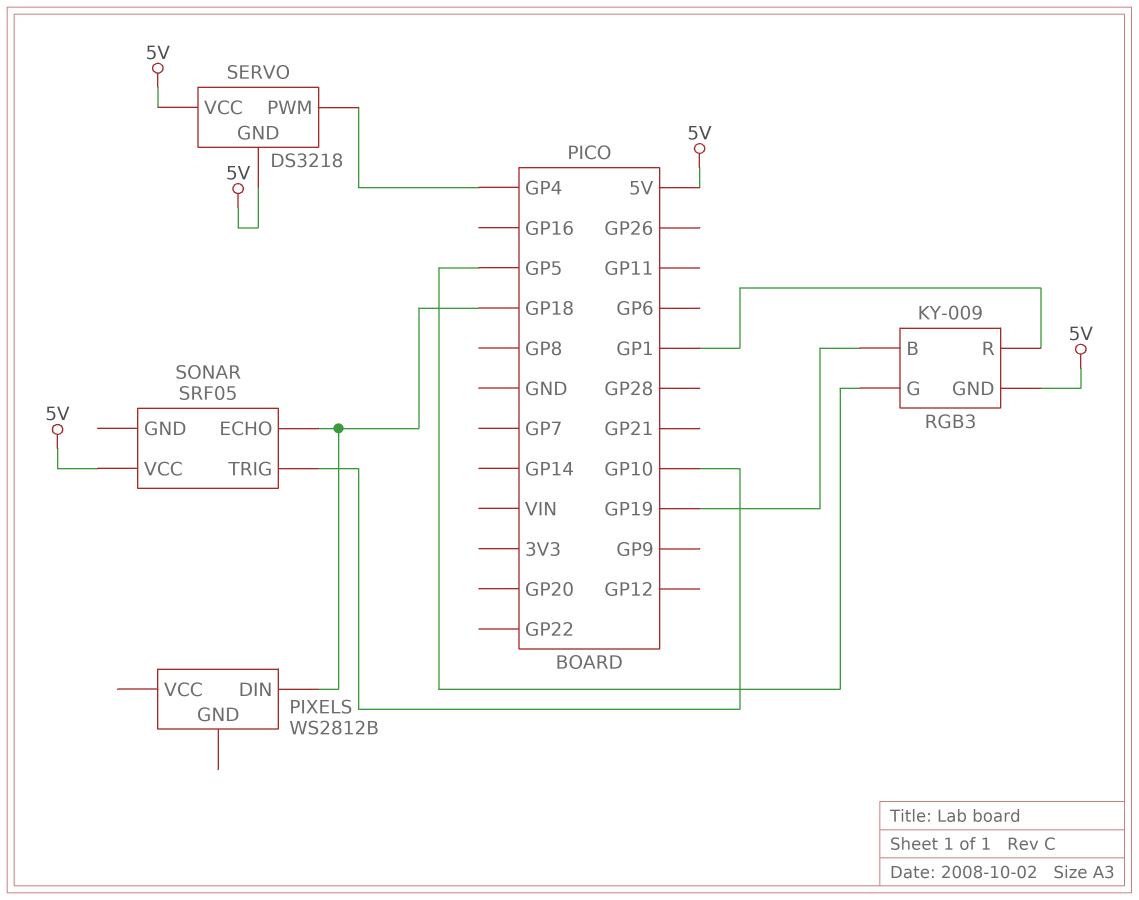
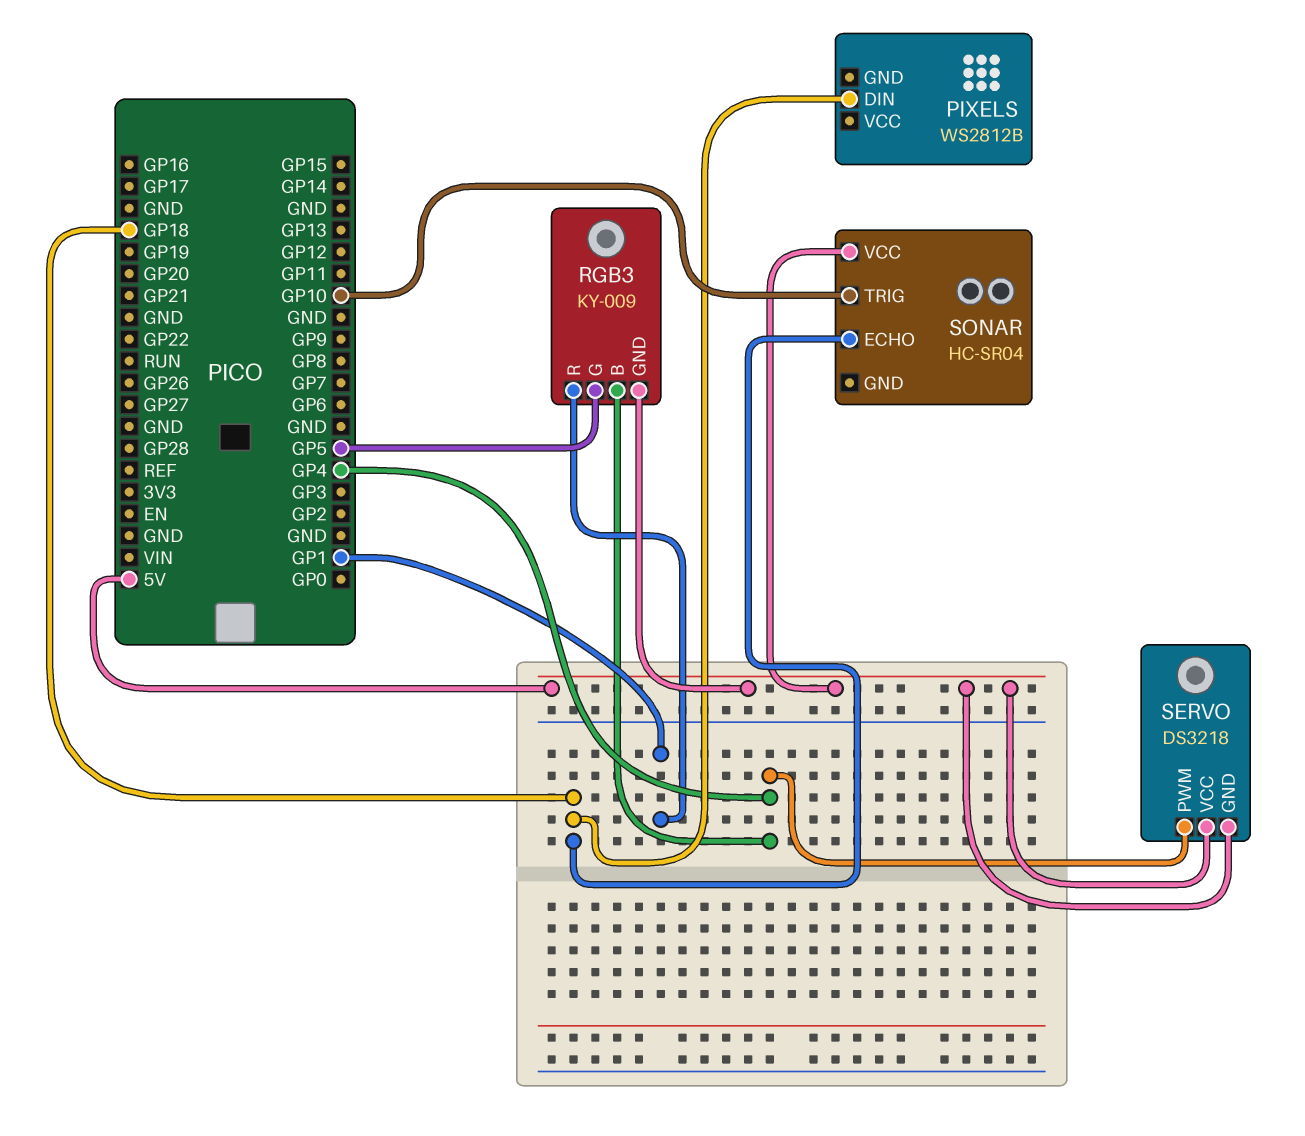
RGB3 pin B: GP19 -> GP4
SONAR: SRF05 -> HC-SR04

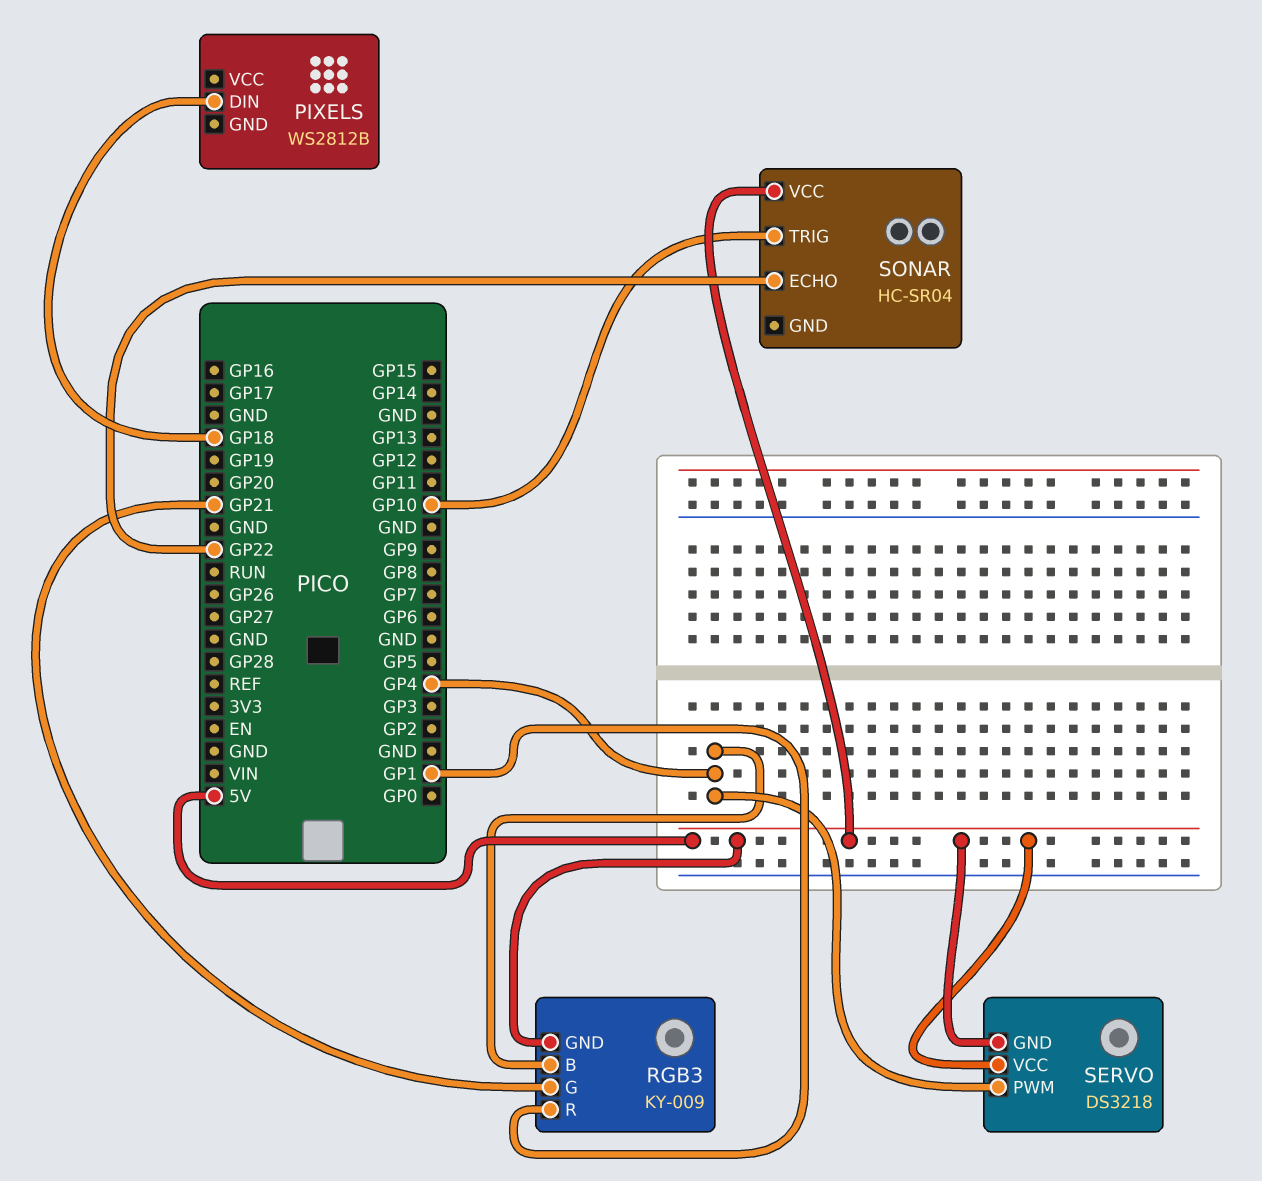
RGB3 pin G: GP5 -> GP21
SONAR pin ECHO: GP18 -> GP22

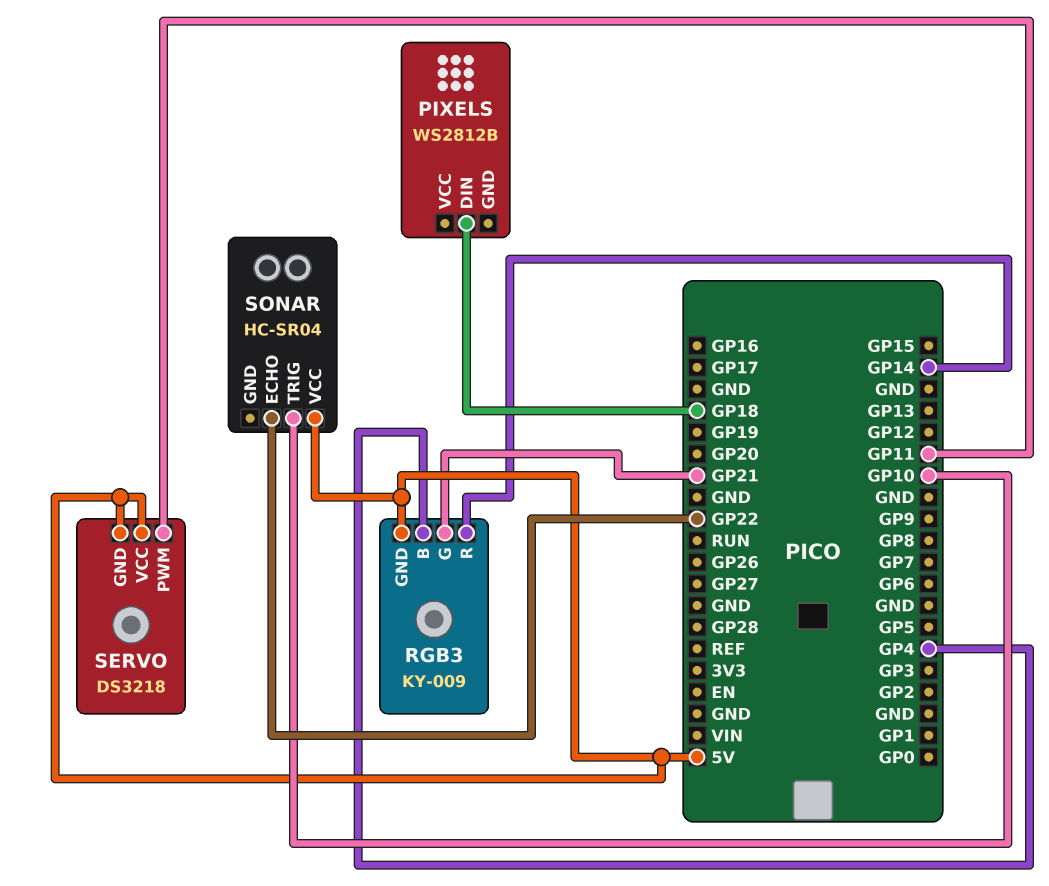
RGB3 pin R: GP1 -> GP14
SERVO pin PWM: GP4 -> GP11

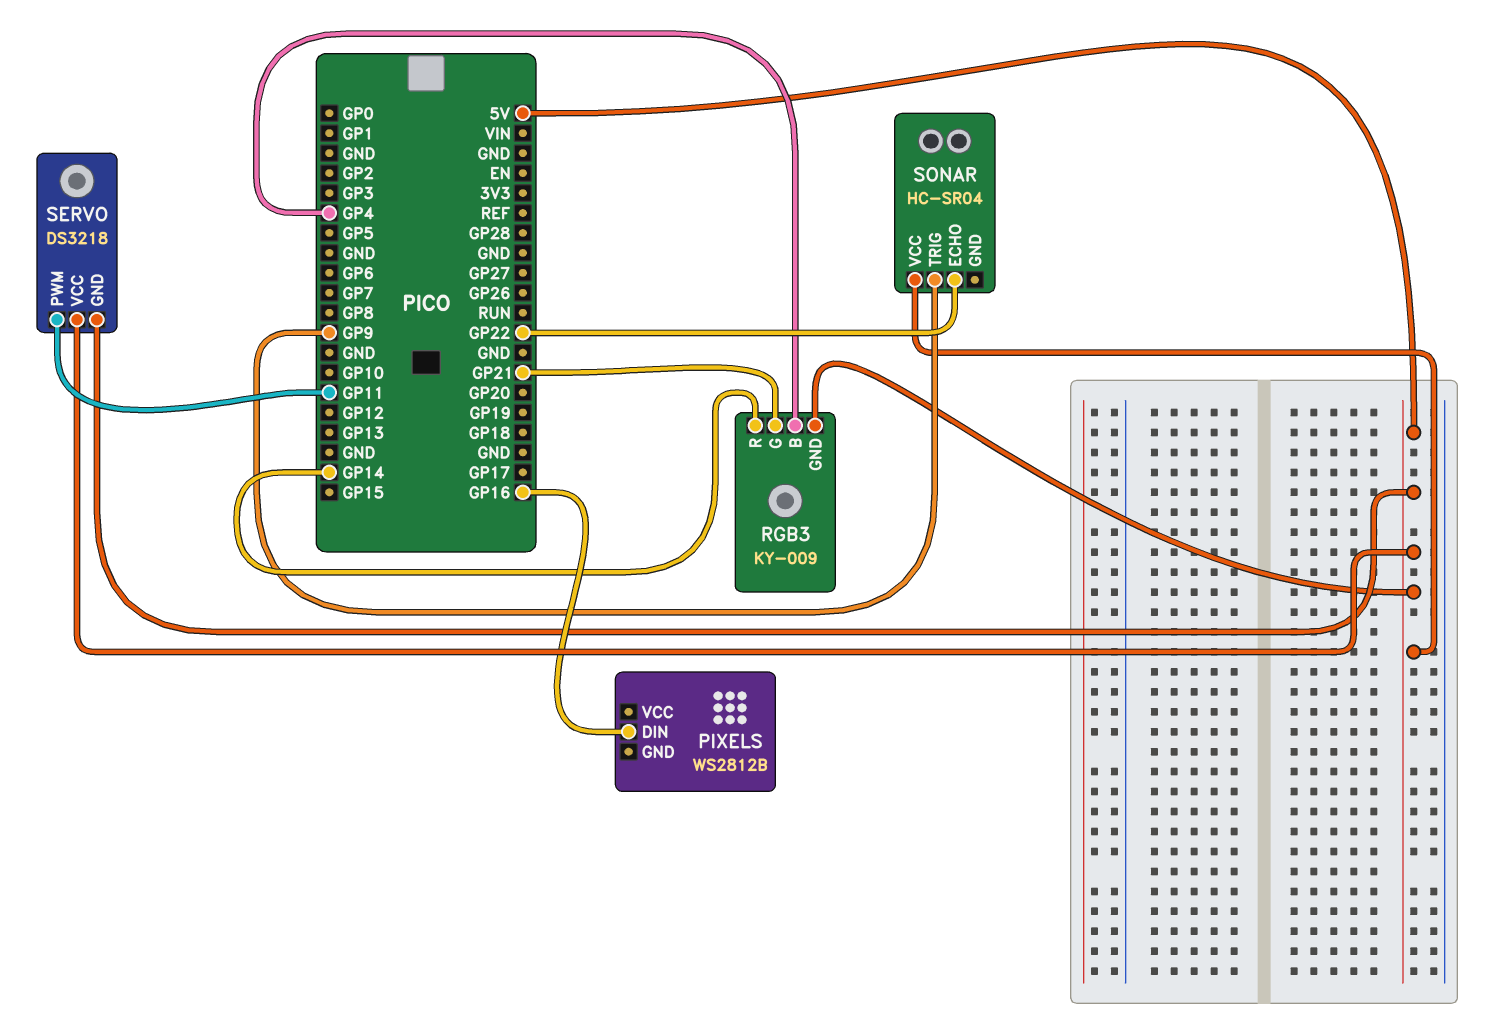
PIXELS pin DIN: GP18 -> GP16
SONAR pin TRIG: GP10 -> GP9

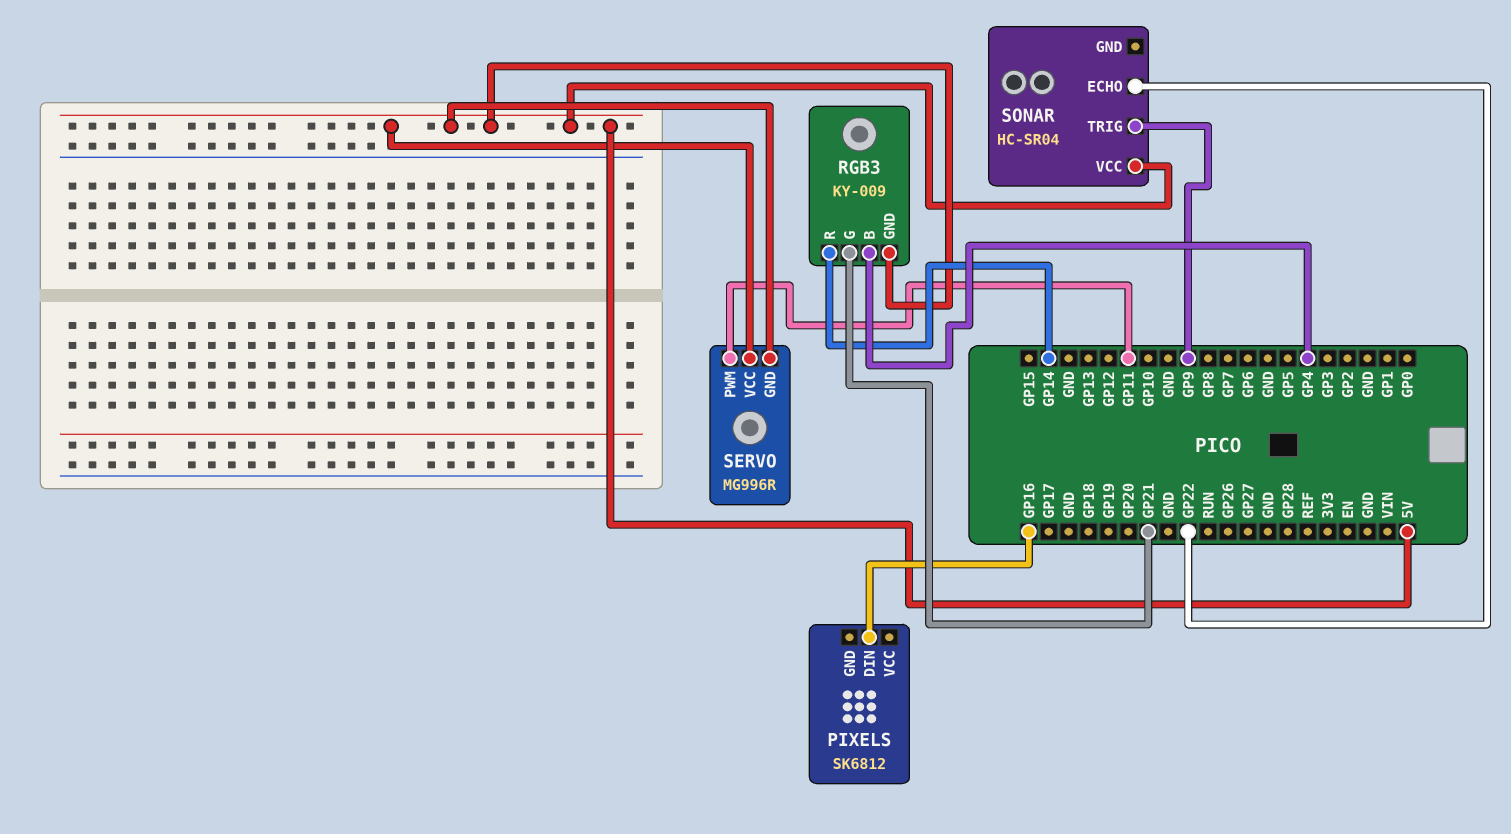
PIXELS: WS2812B -> SK6812
SERVO: DS3218 -> MG996R

